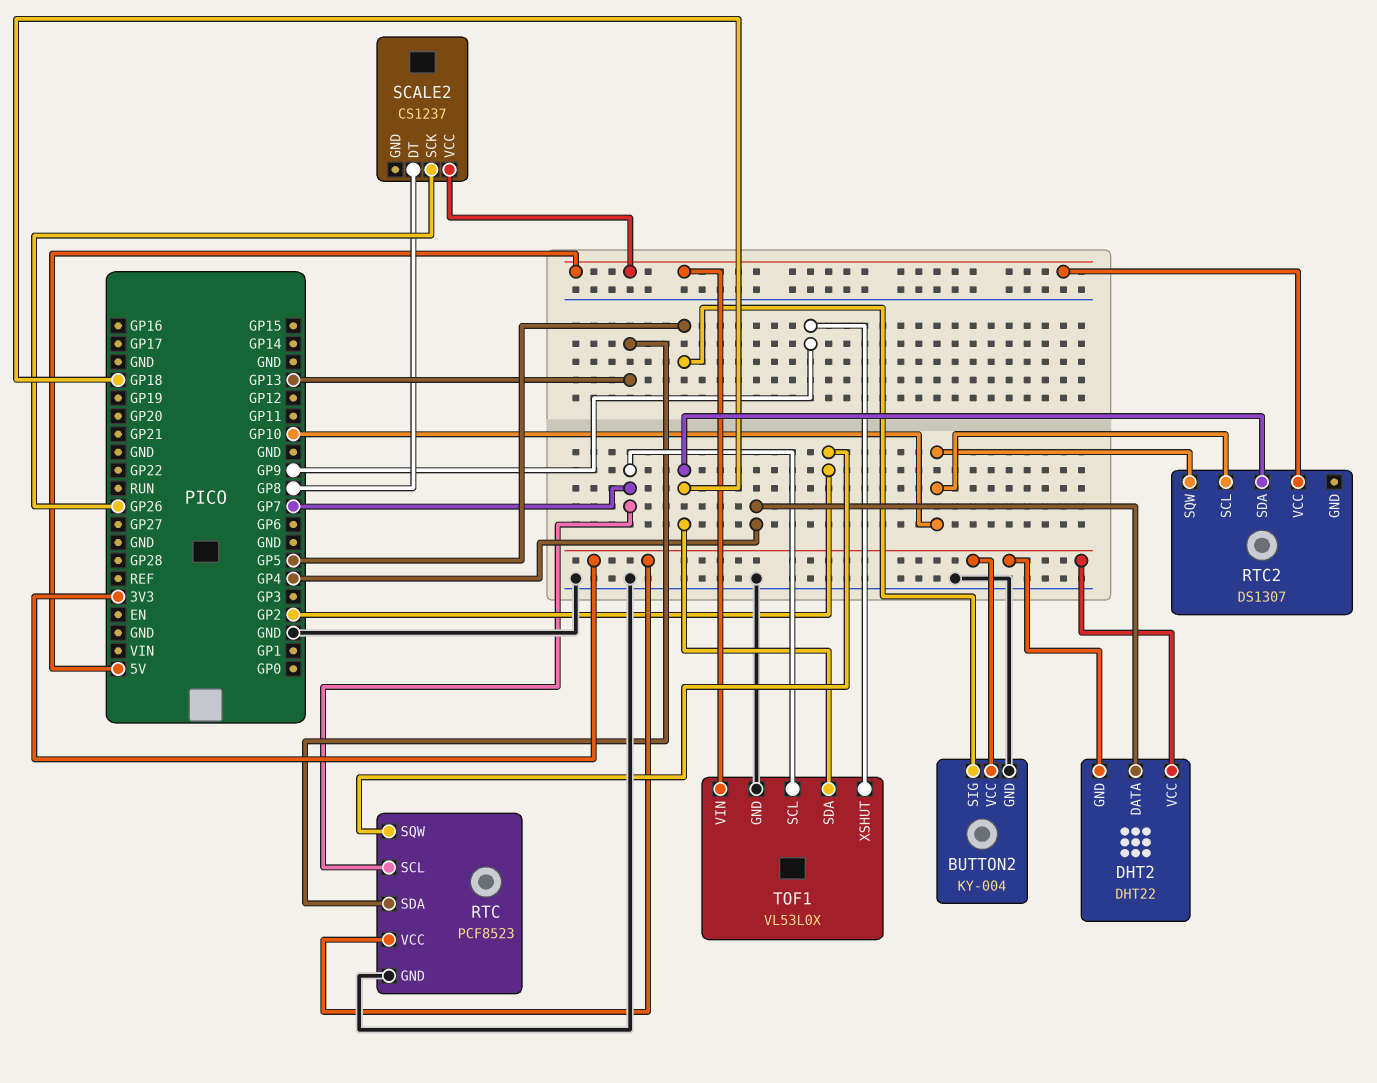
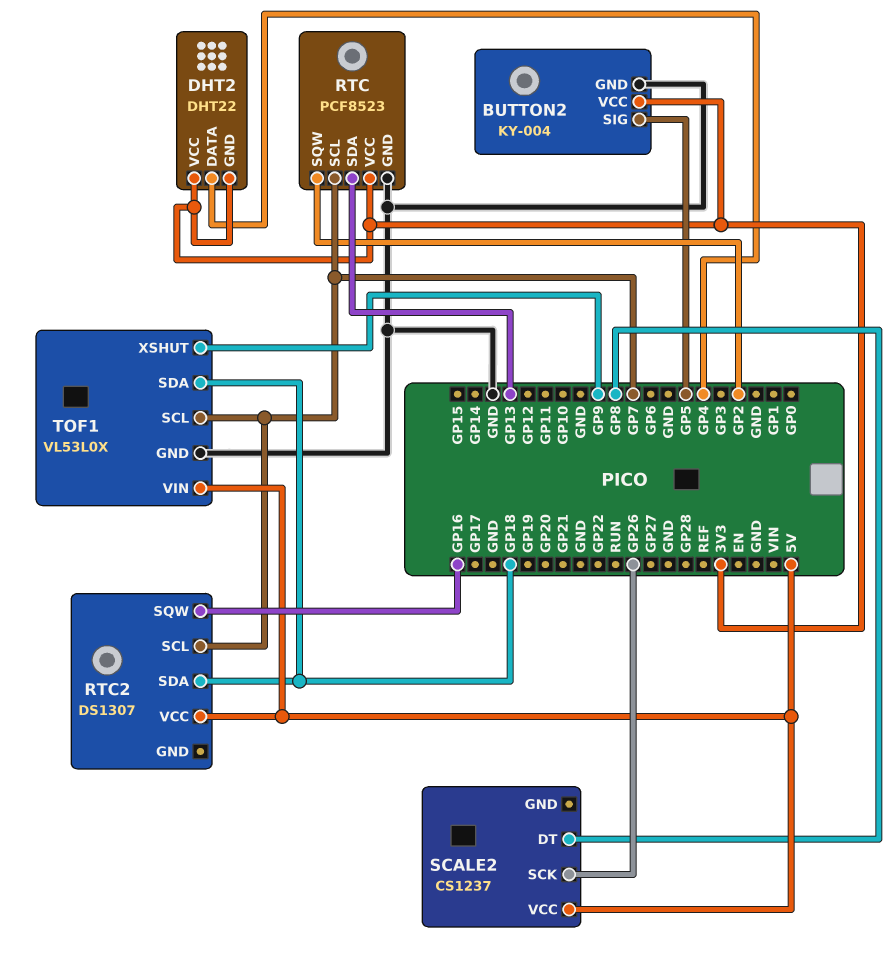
RTC2 pin SCL: GP10 -> GP7
RTC2 pin SQW: GP10 -> GP16

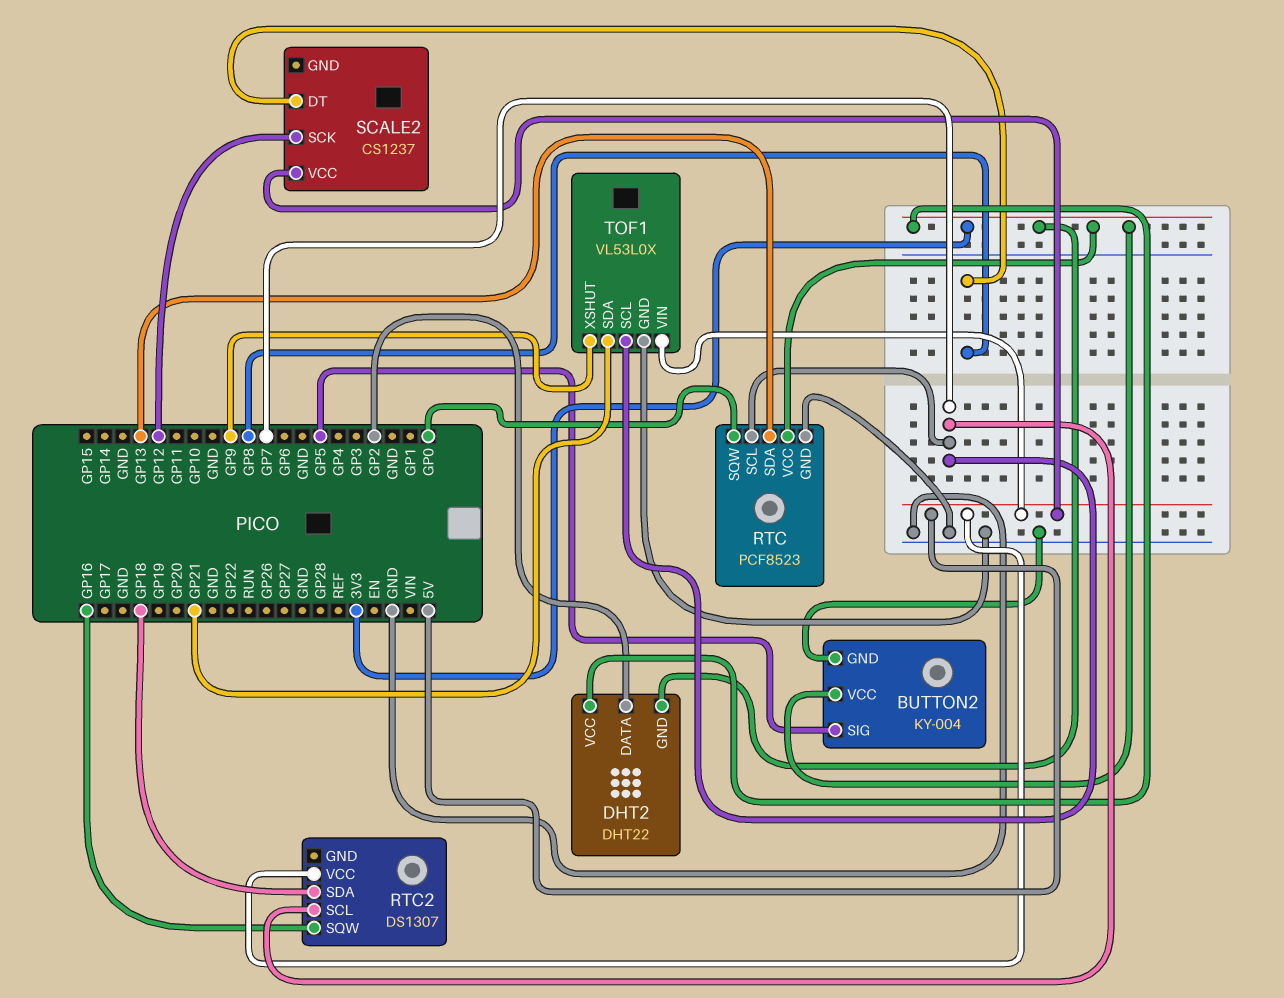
DHT2 pin DATA: GP4 -> GP2
RTC pin SQW: GP2 -> GP0
SCALE2 pin SCK: GP26 -> GP12
TOF1 pin SDA: GP18 -> GP21

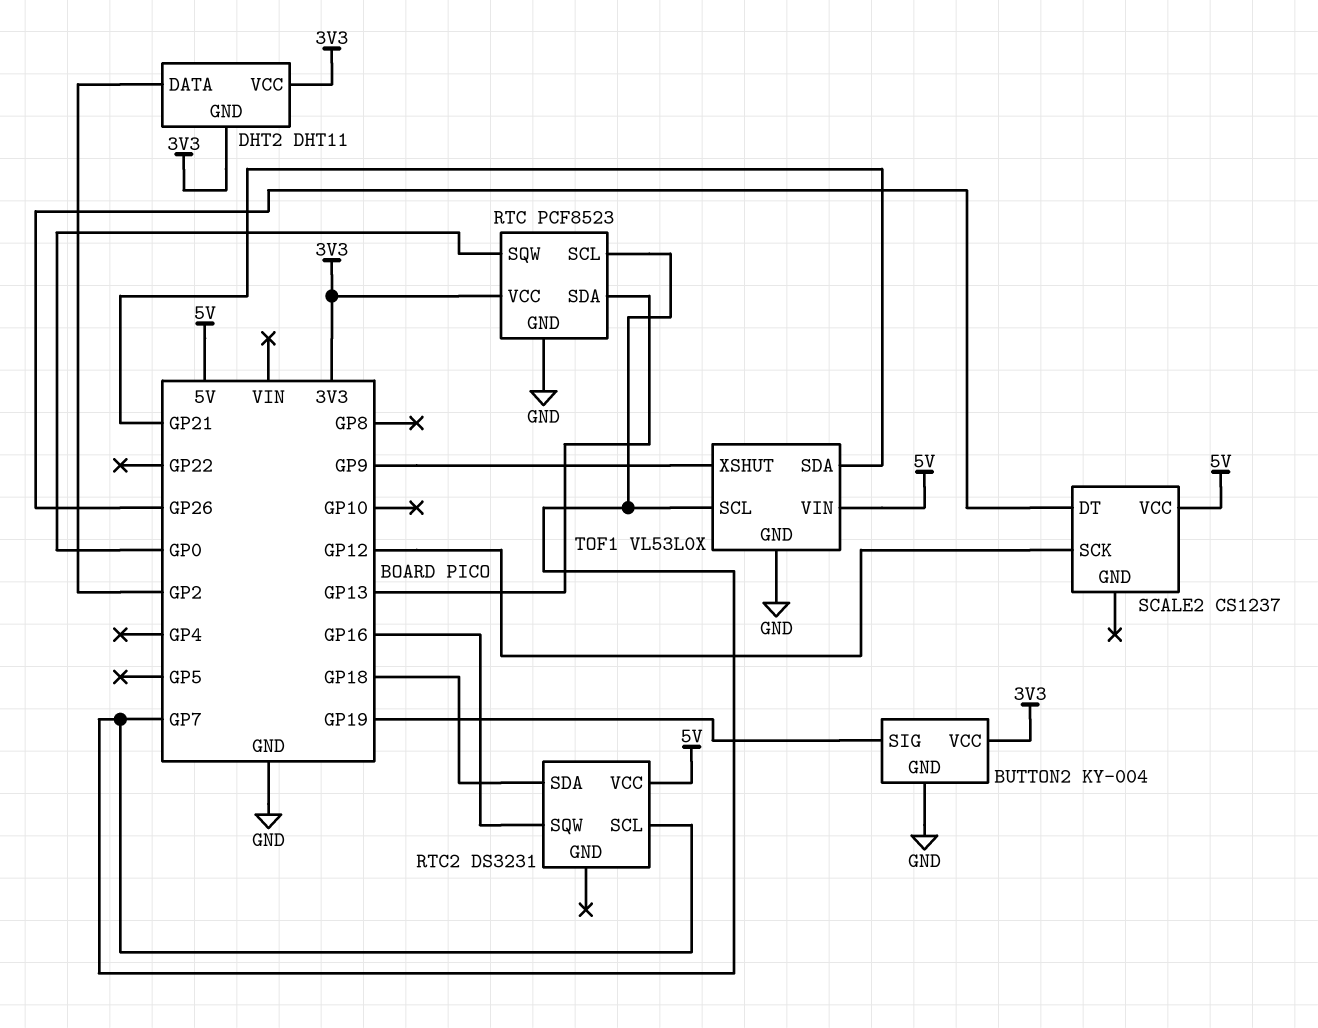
BUTTON2 pin SIG: GP5 -> GP19
DHT2: DHT22 -> DHT11
RTC2: DS1307 -> DS3231
SCALE2 pin DT: GP8 -> GP26

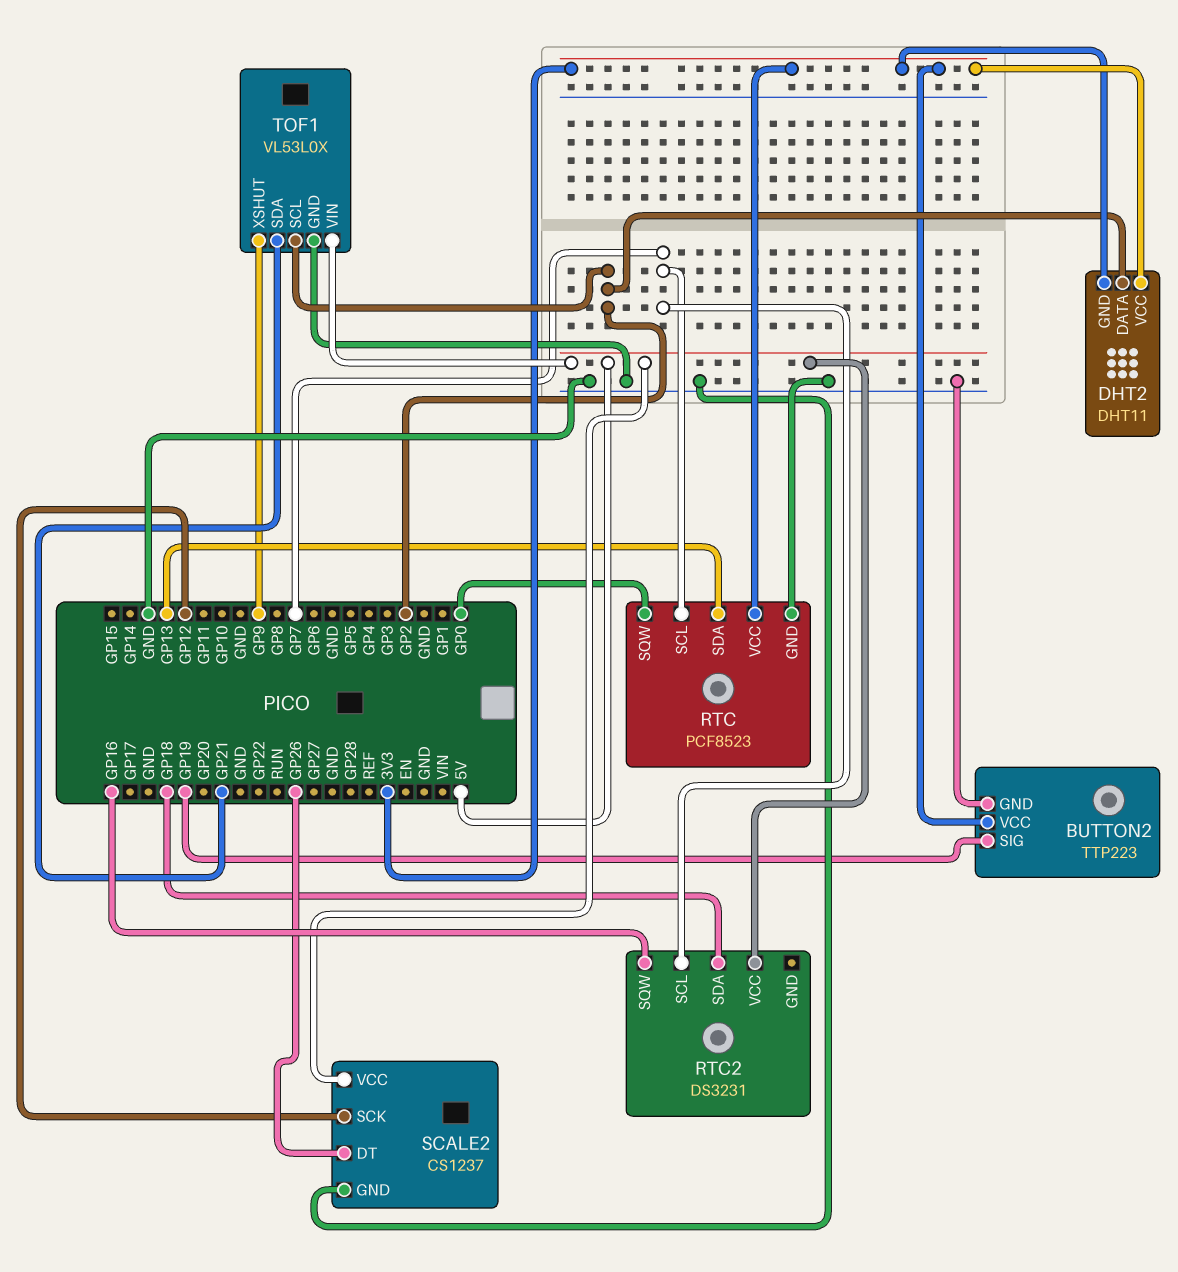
BUTTON2: KY-004 -> TTP223
SCALE2 pin GND: none -> GND
TOF1 pin SCL: GP7 -> GP2

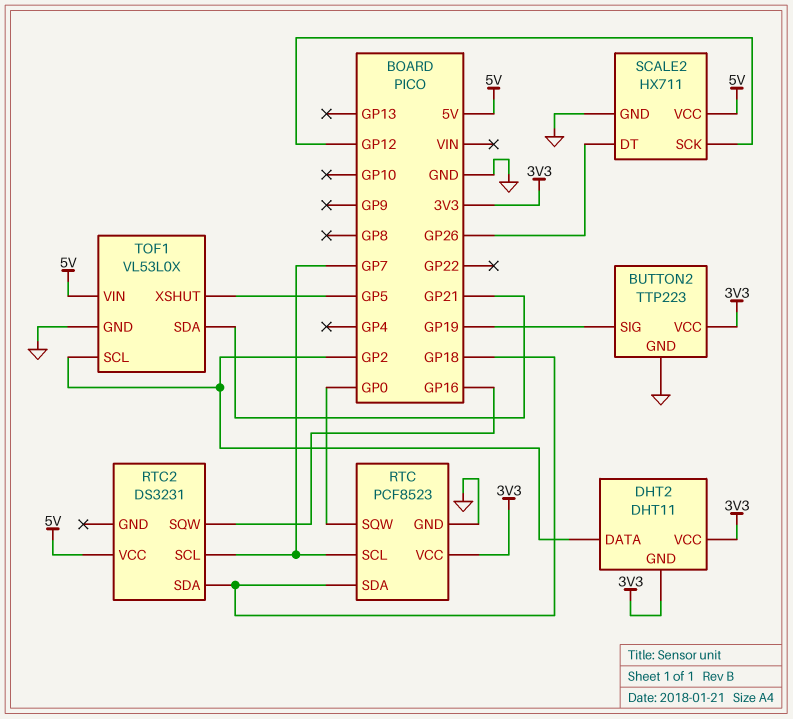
RTC pin SDA: GP13 -> GP18
SCALE2: CS1237 -> HX711
TOF1 pin XSHUT: GP9 -> GP5

